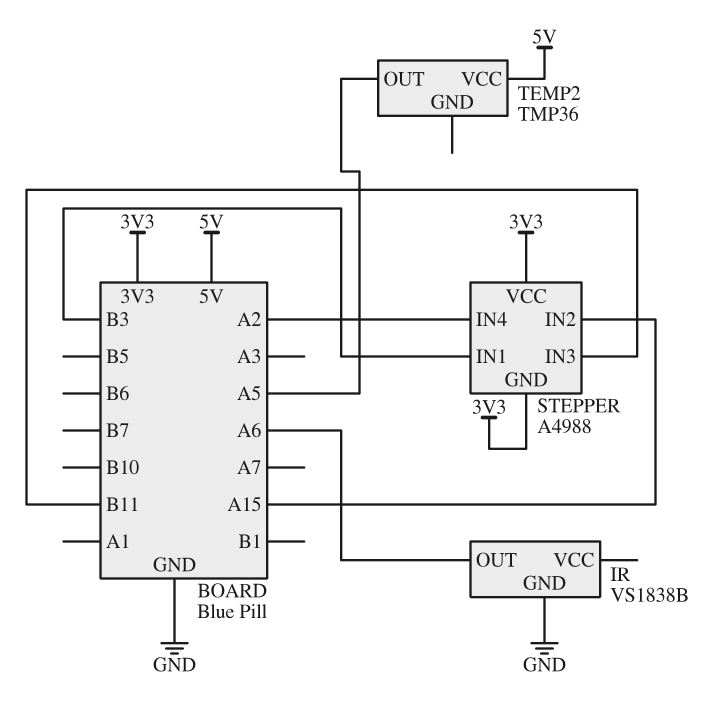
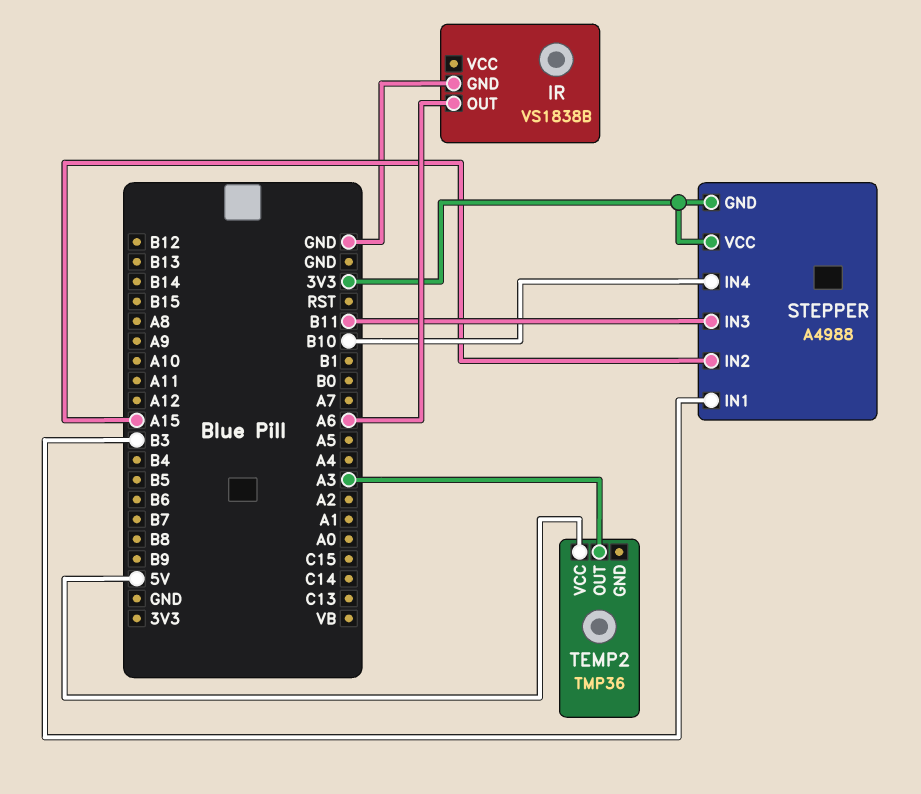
STEPPER pin IN4: A2 -> B10
TEMP2 pin OUT: A5 -> A3

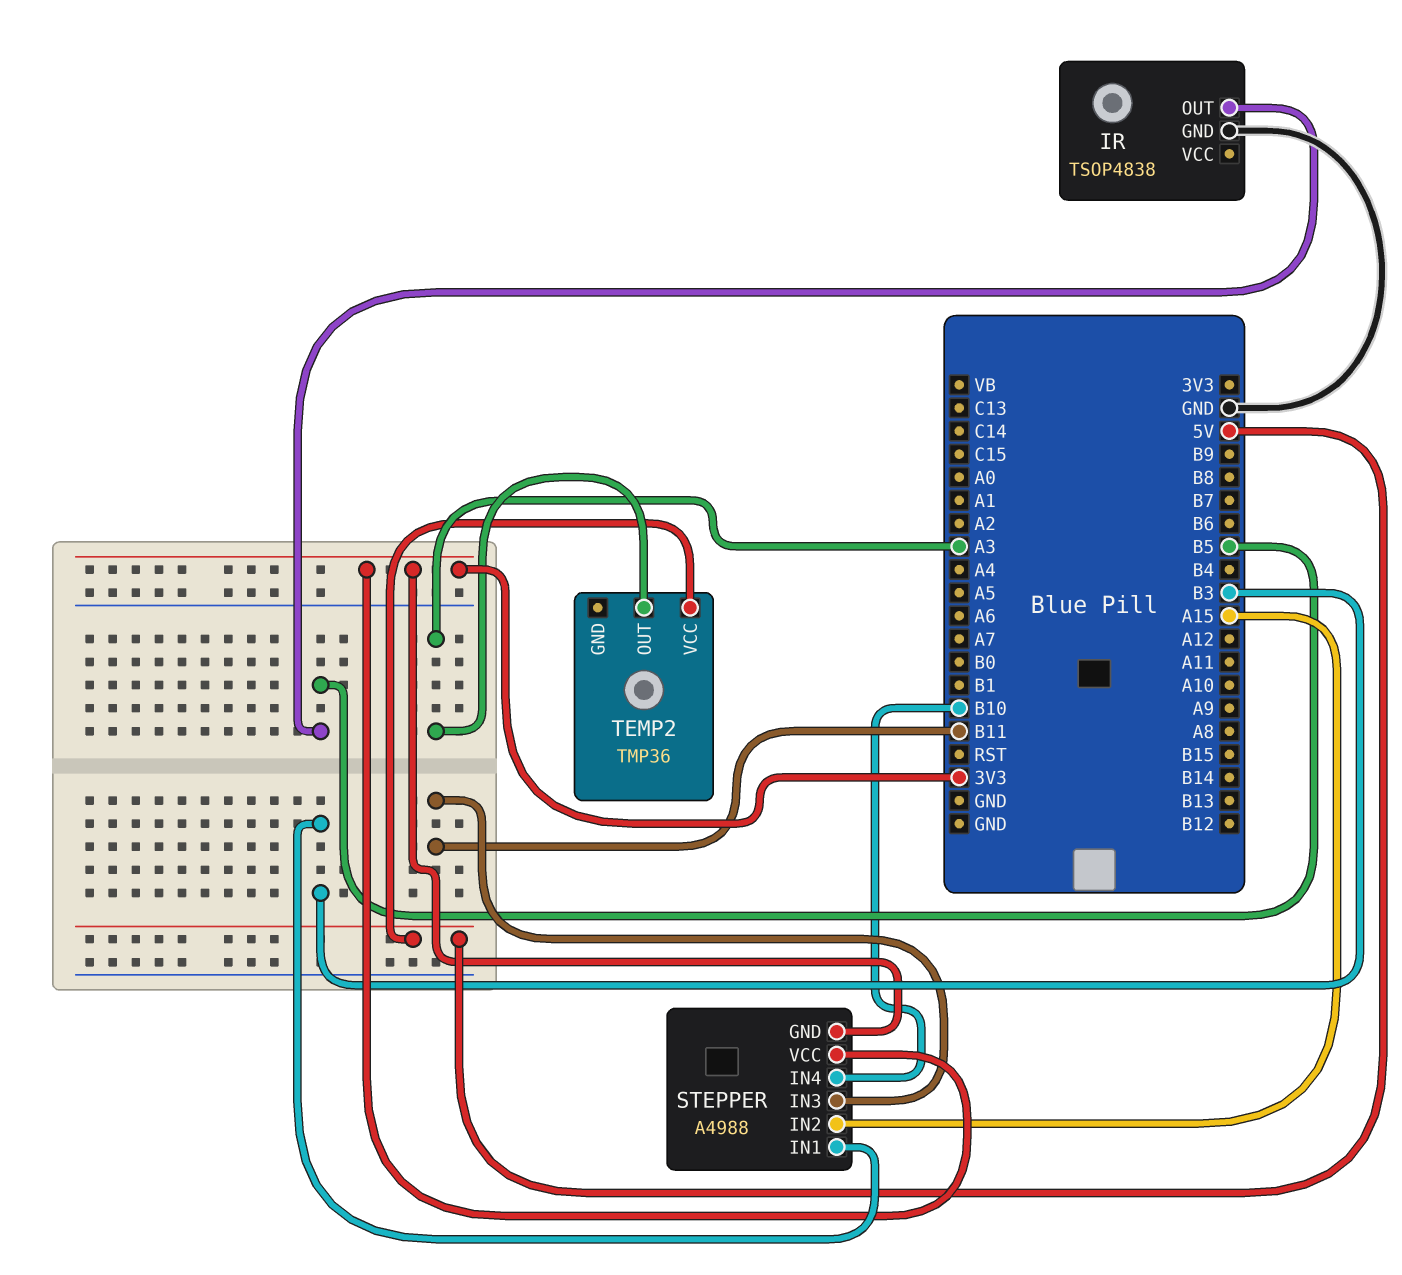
IR: VS1838B -> TSOP4838
IR pin OUT: A6 -> B5

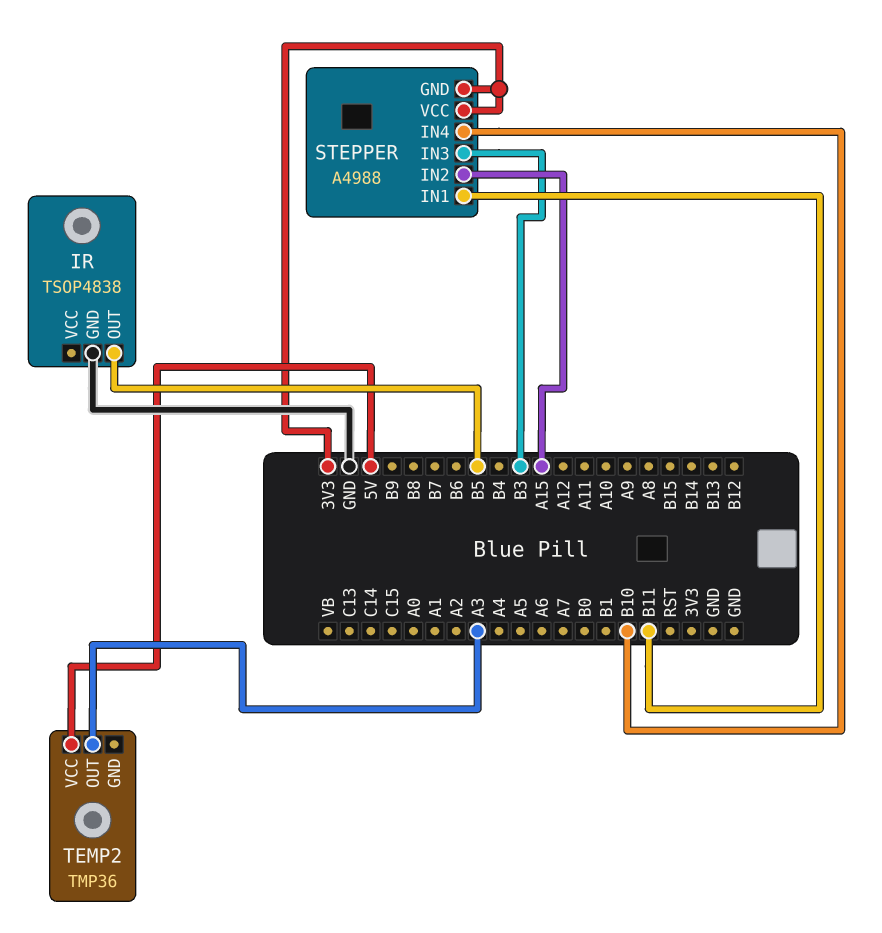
STEPPER pin IN1: B3 -> B11
STEPPER pin IN3: B11 -> B3

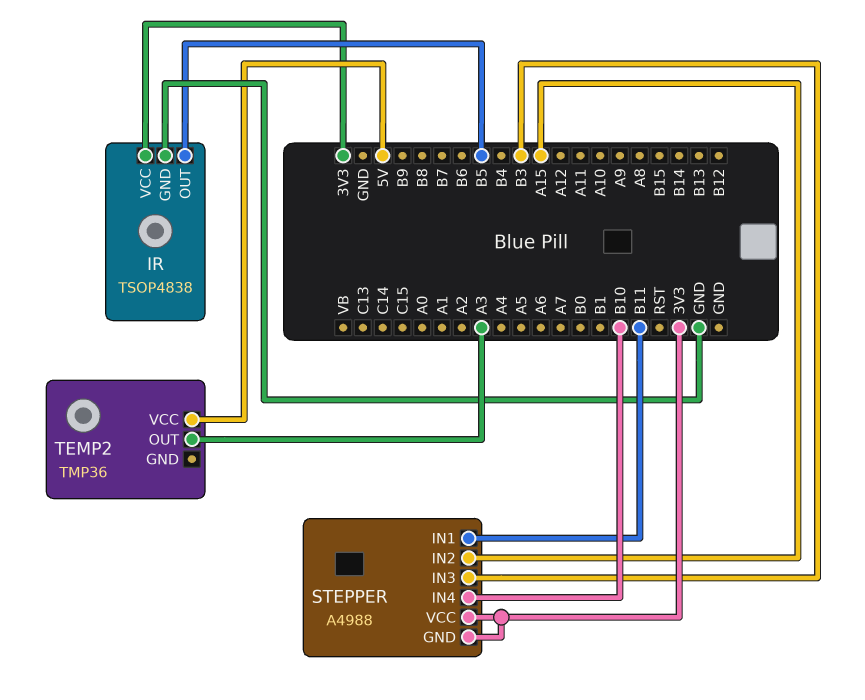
IR pin VCC: none -> 3V3

